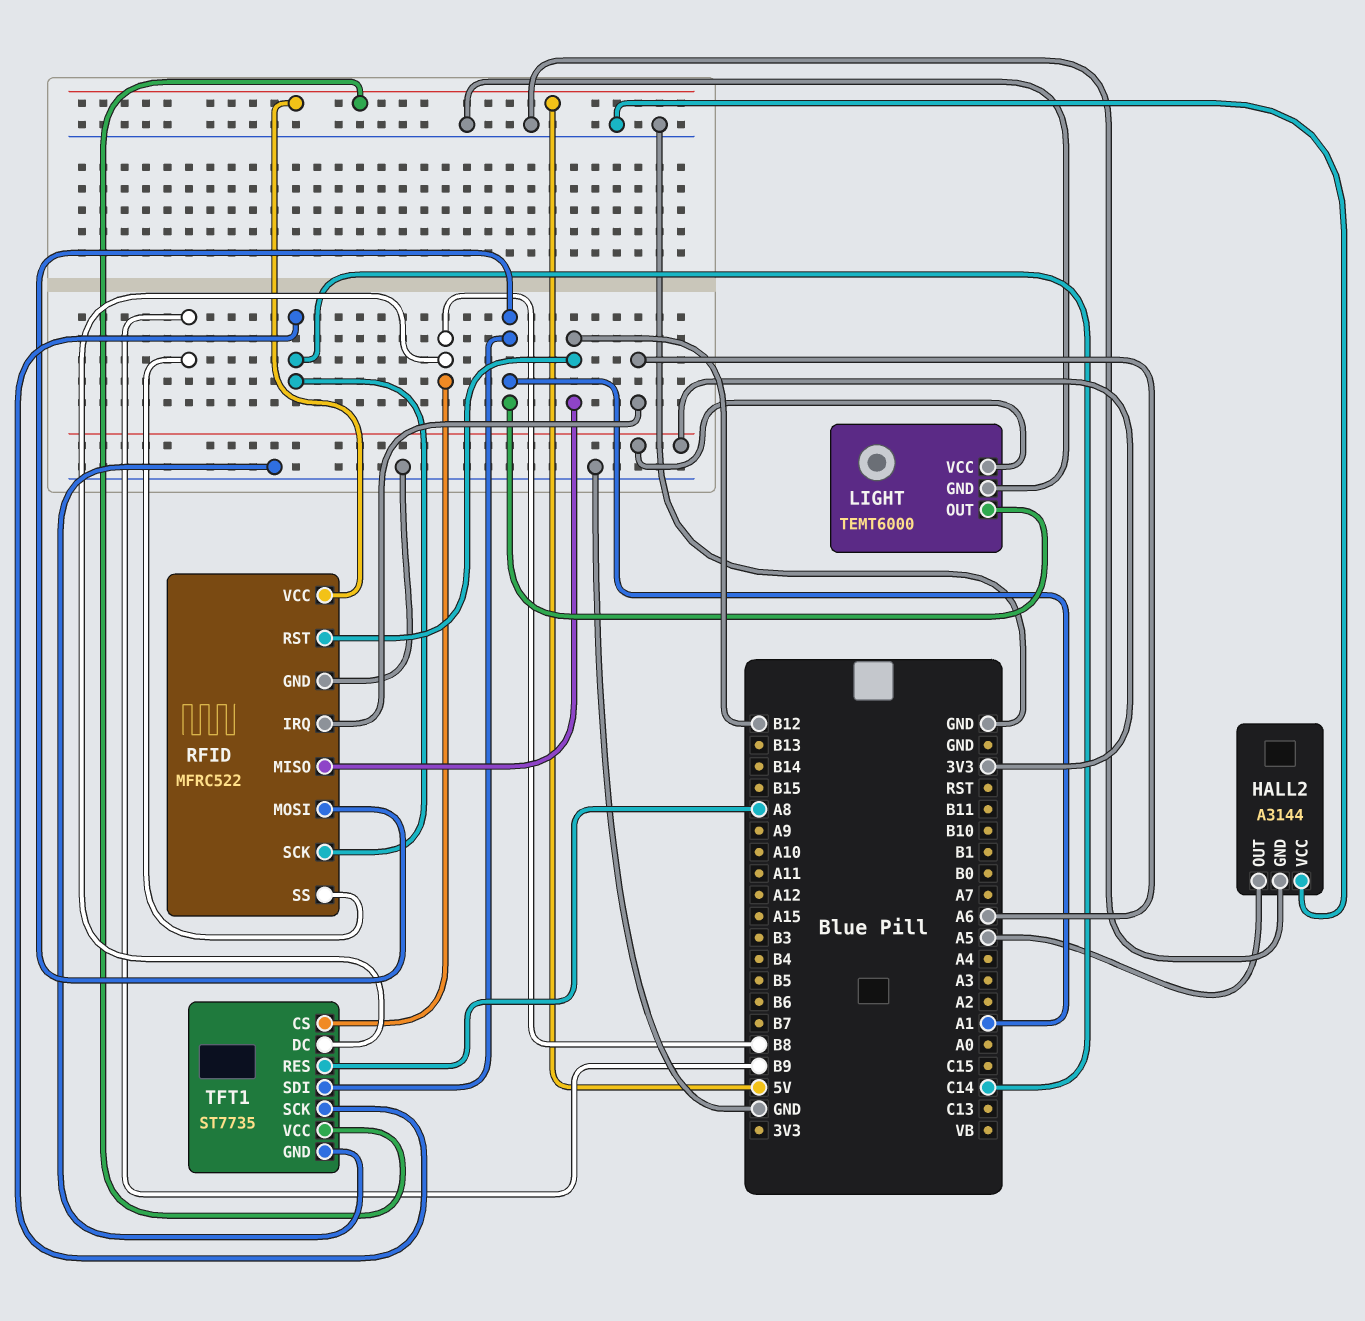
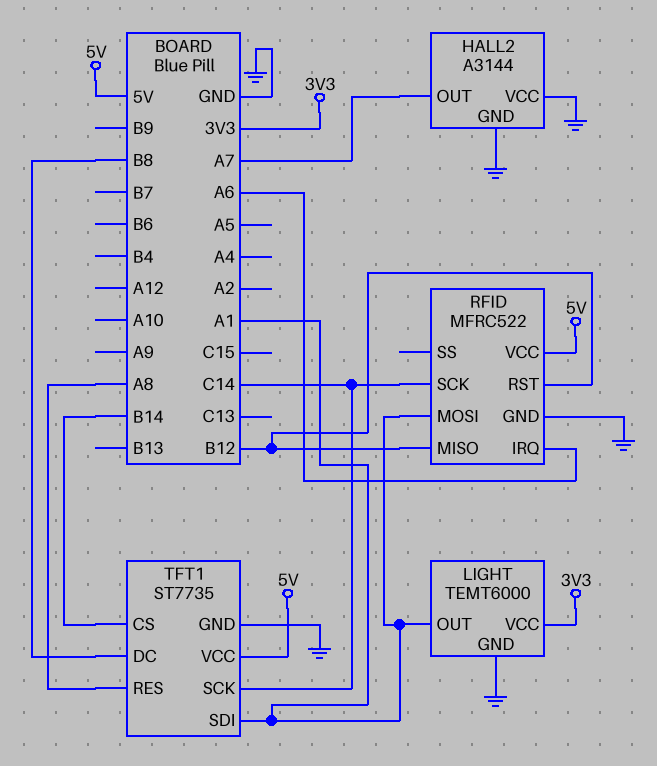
HALL2 pin OUT: A5 -> A7
RFID pin SS: B9 -> none
TFT1 pin CS: B8 -> B14

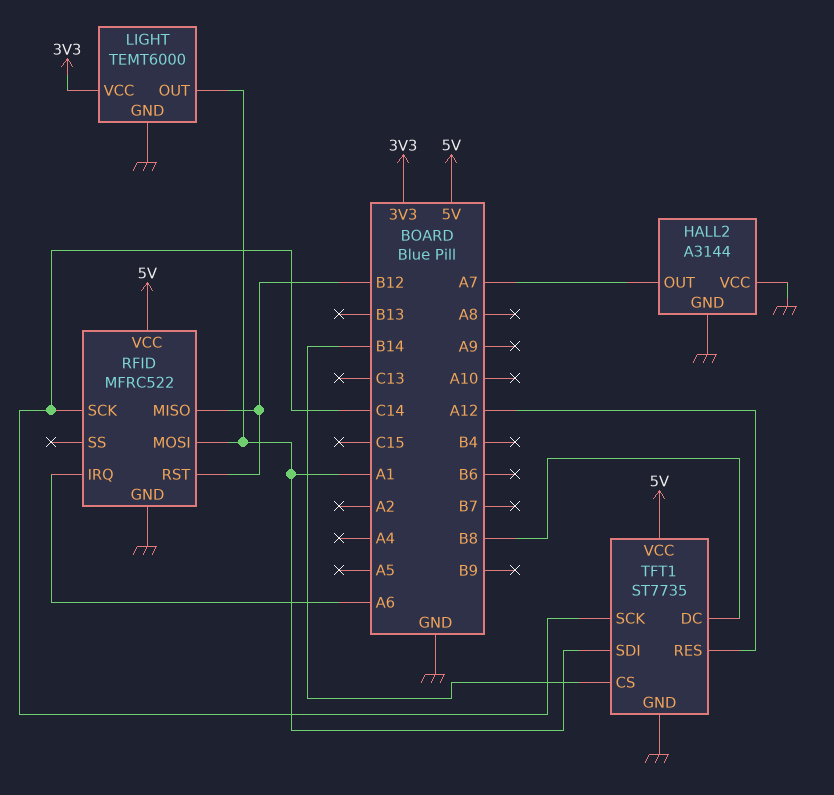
TFT1 pin RES: A8 -> A12

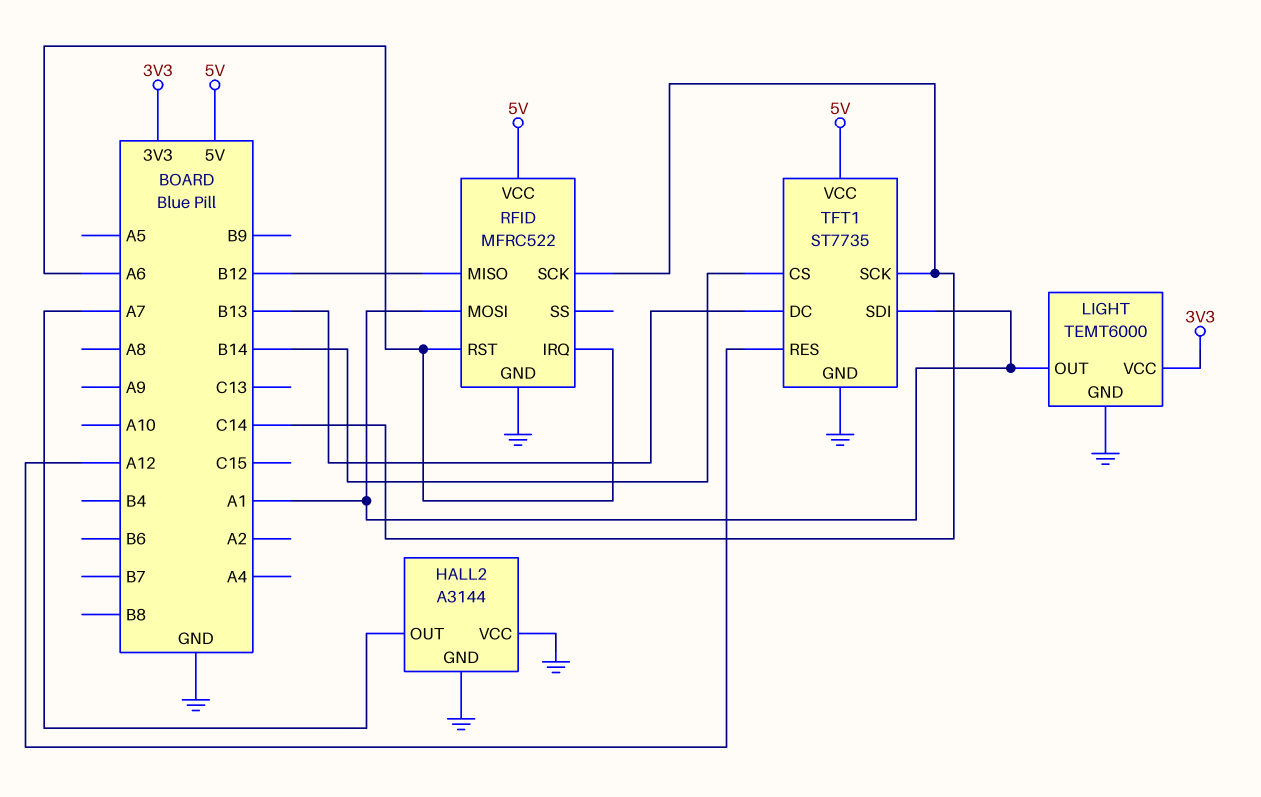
RFID pin RST: B12 -> A6
TFT1 pin DC: B8 -> B13

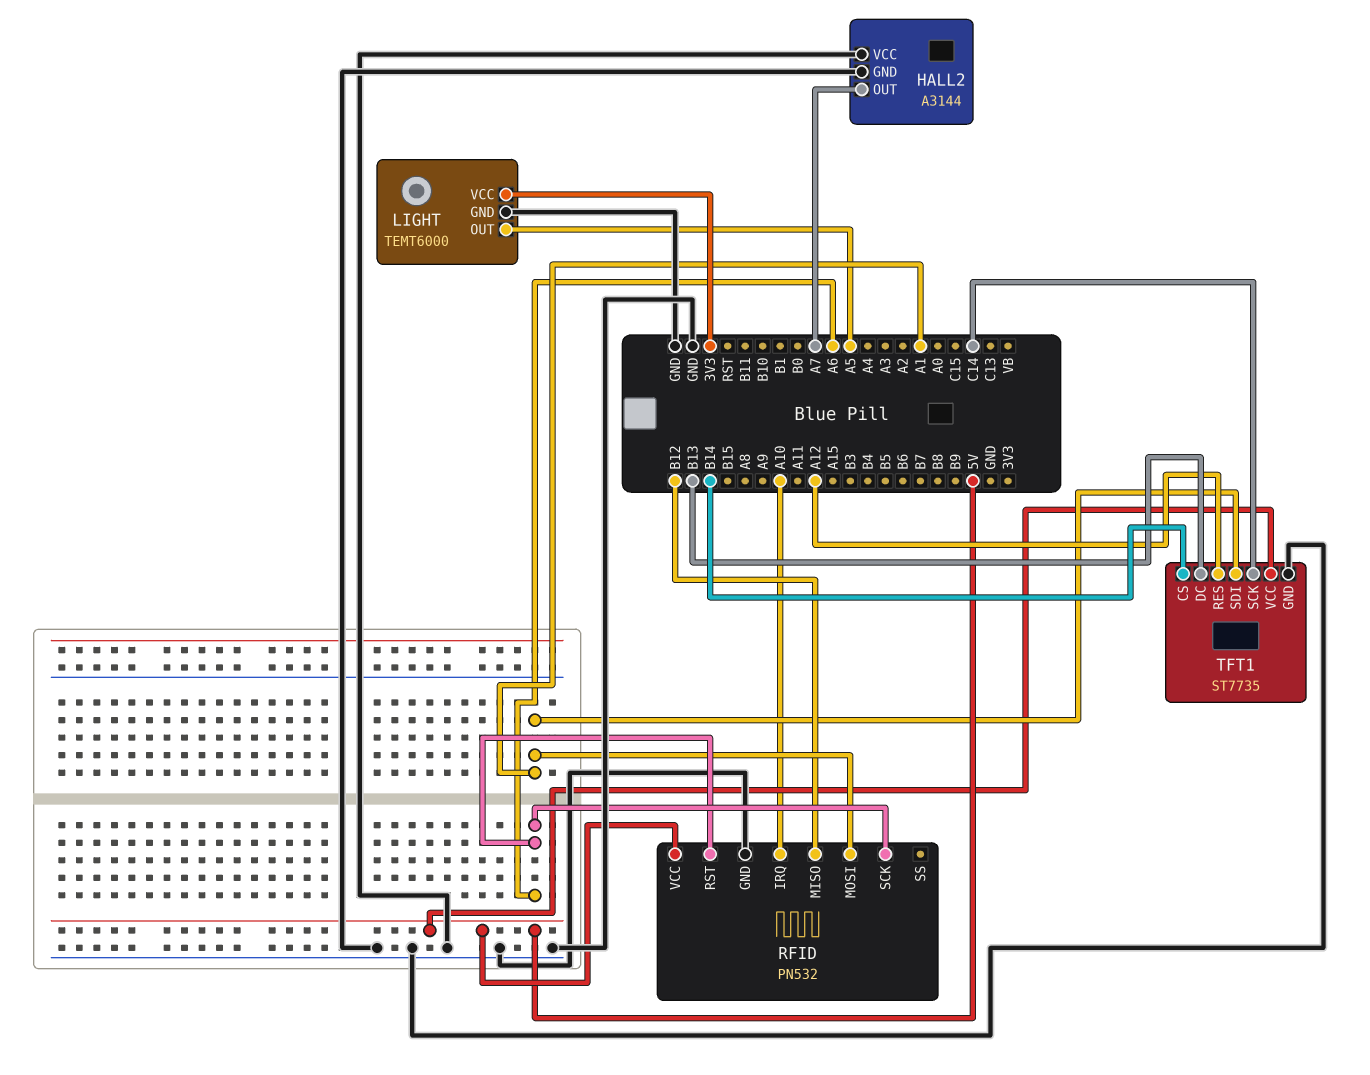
LIGHT pin OUT: A1 -> A5
RFID: MFRC522 -> PN532
RFID pin IRQ: A6 -> A10
RFID pin SCK: C14 -> A6

